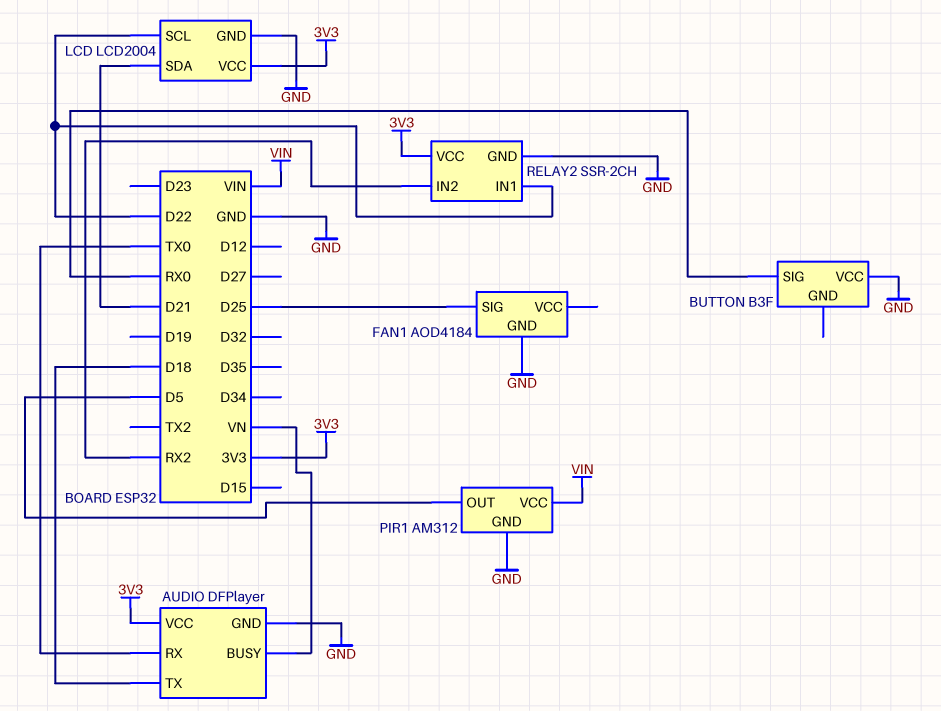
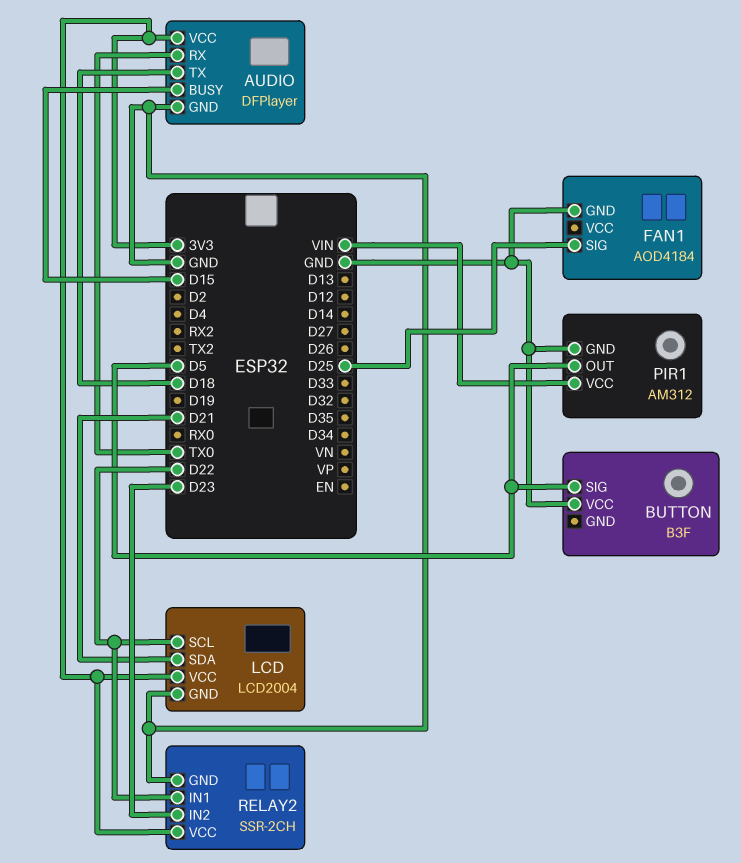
AUDIO pin BUSY: VN -> D15
BUTTON pin SIG: RX0 -> D5
RELAY2 pin IN2: RX2 -> D23

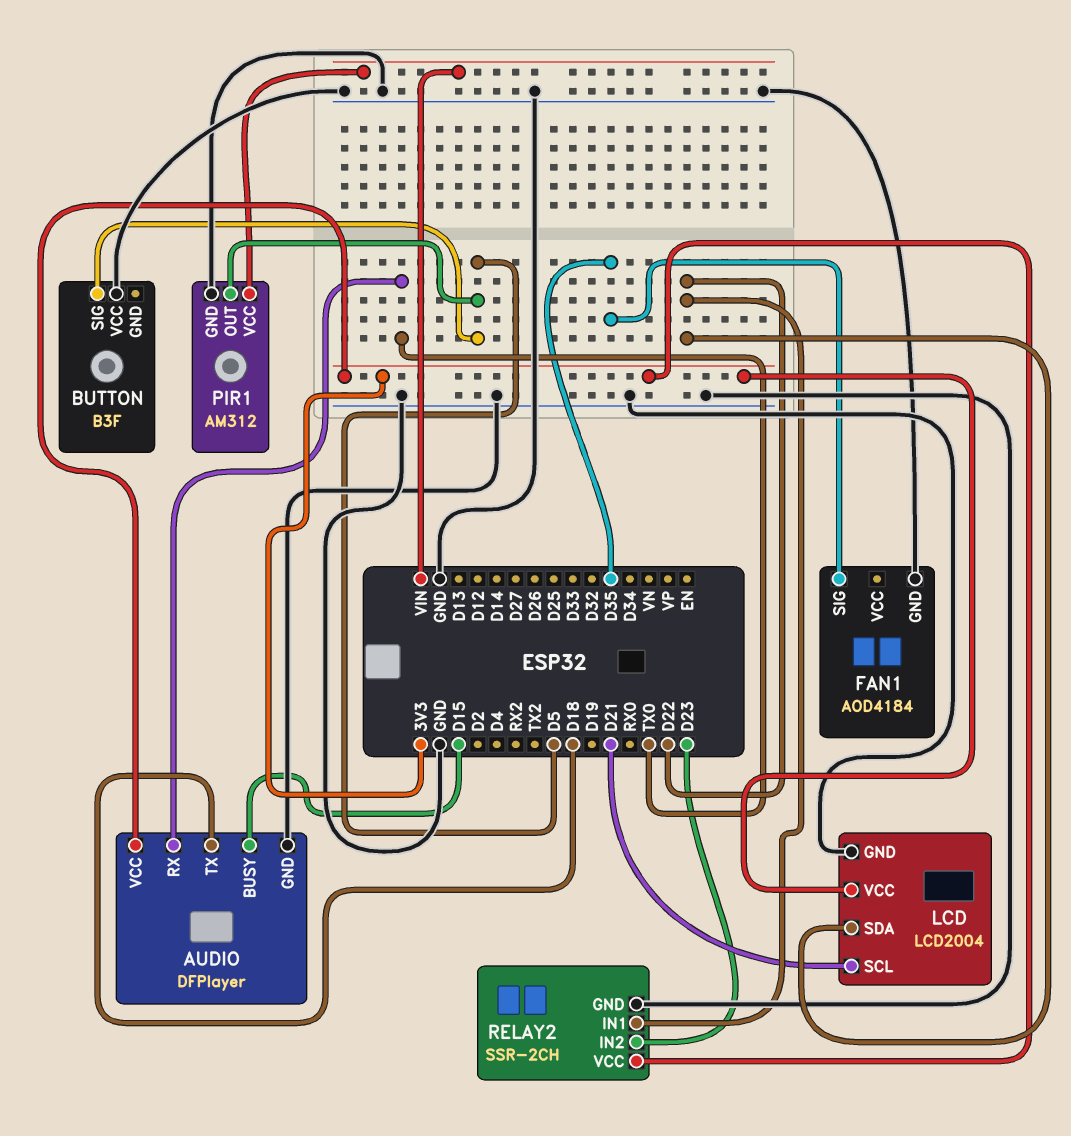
FAN1 pin SIG: D25 -> D35
LCD pin SCL: D22 -> D21
LCD pin SDA: D21 -> D22

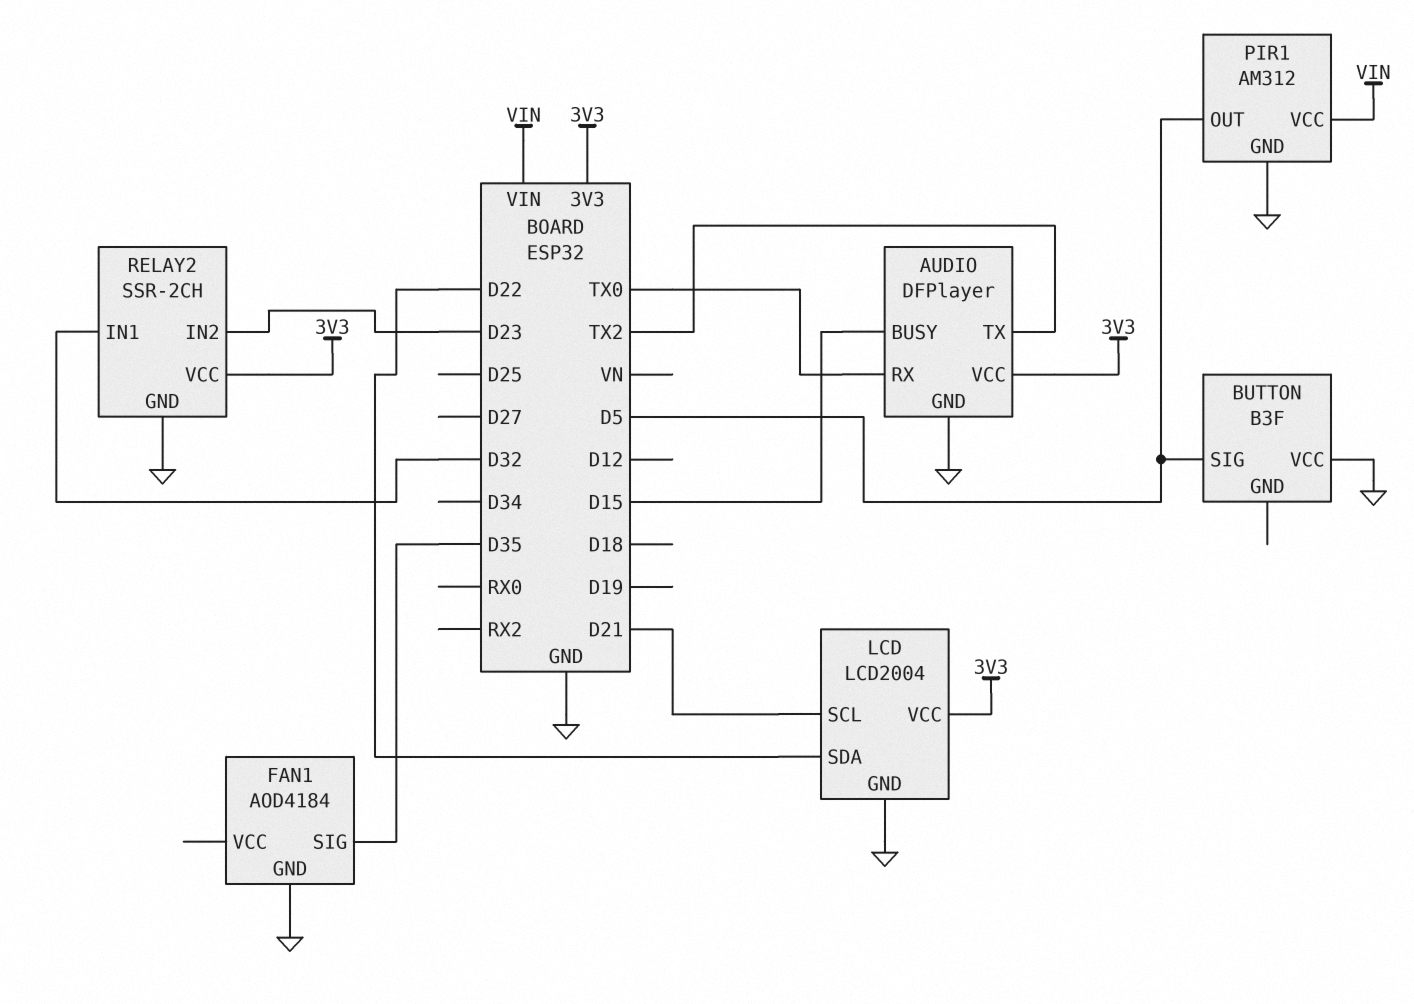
AUDIO pin TX: D18 -> TX2
RELAY2 pin IN1: D22 -> D32

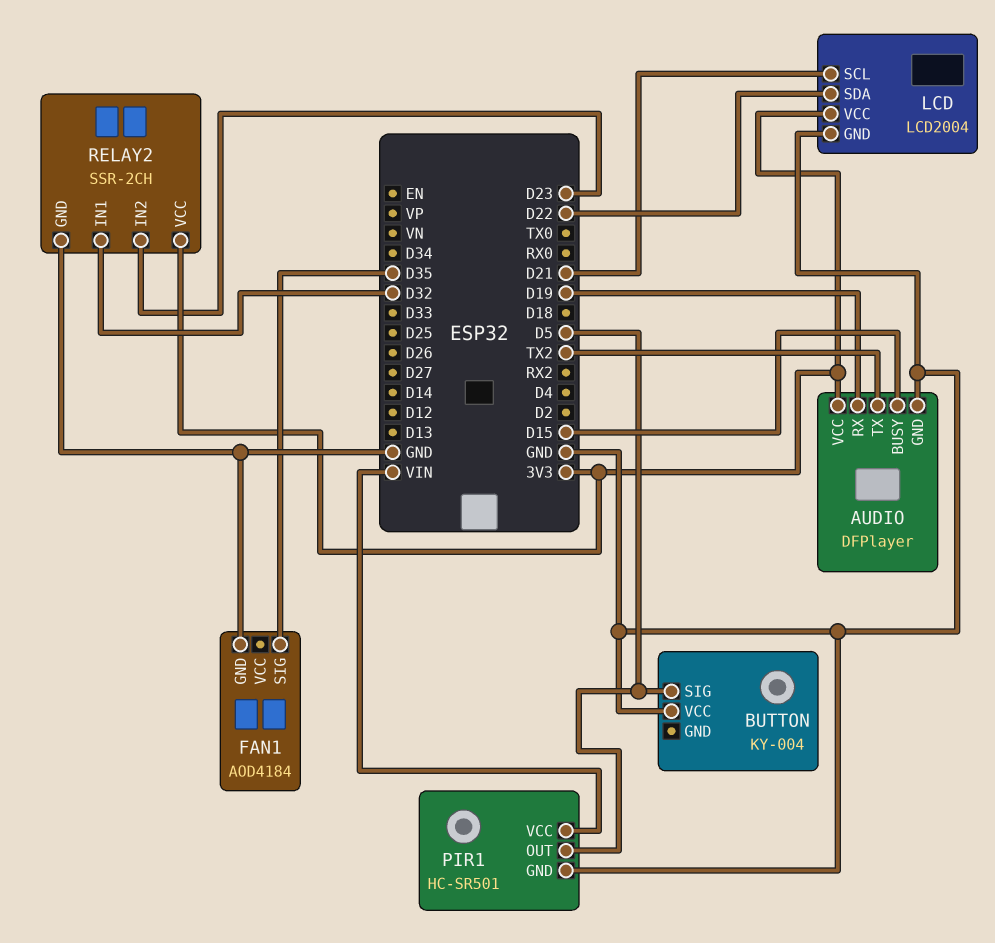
AUDIO pin RX: TX0 -> D19
BUTTON: B3F -> KY-004
PIR1: AM312 -> HC-SR501

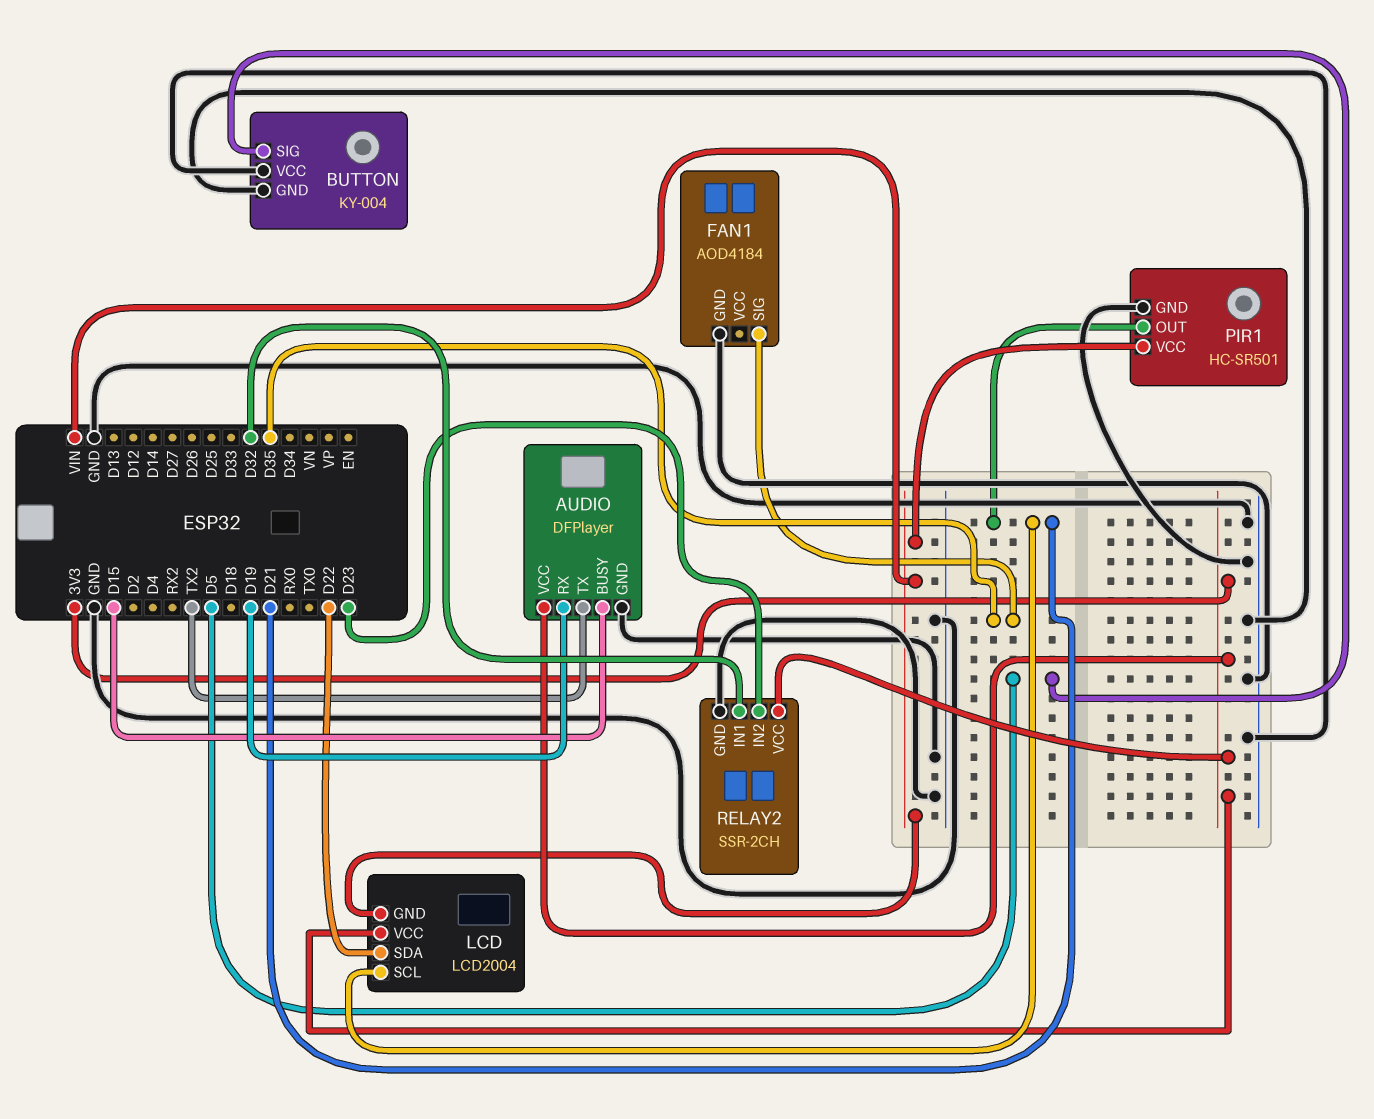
BUTTON pin GND: none -> GND
LCD pin GND: GND -> VIN
PIR1 pin OUT: D5 -> D21

